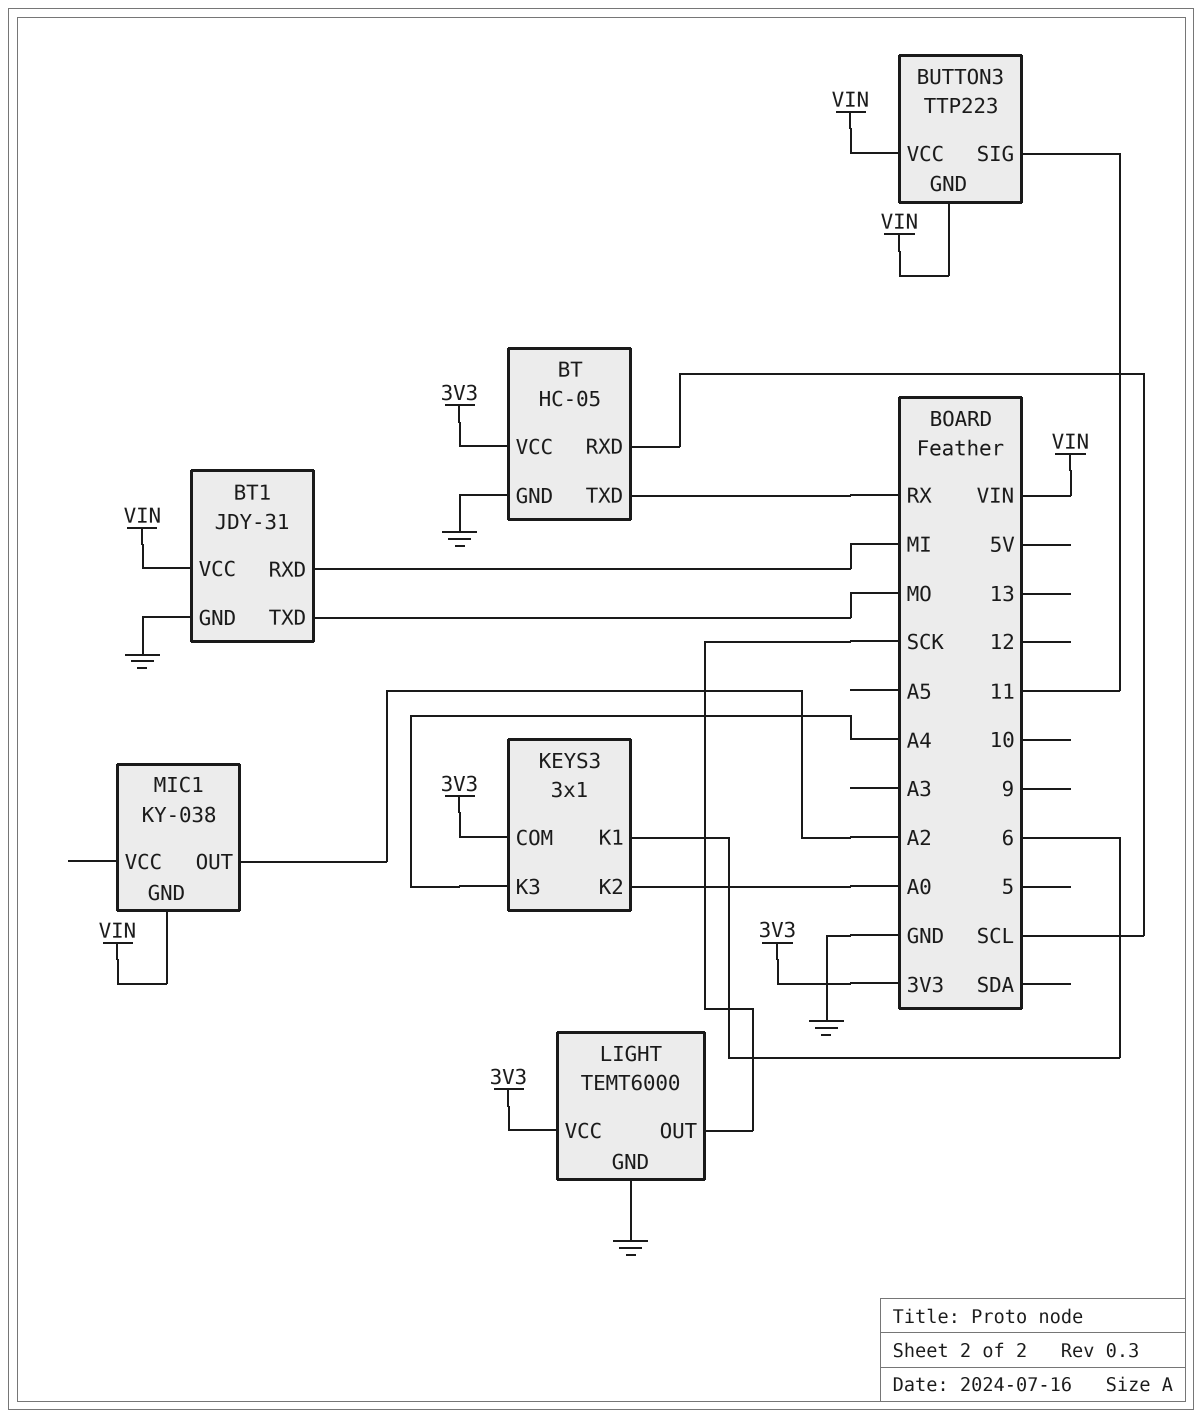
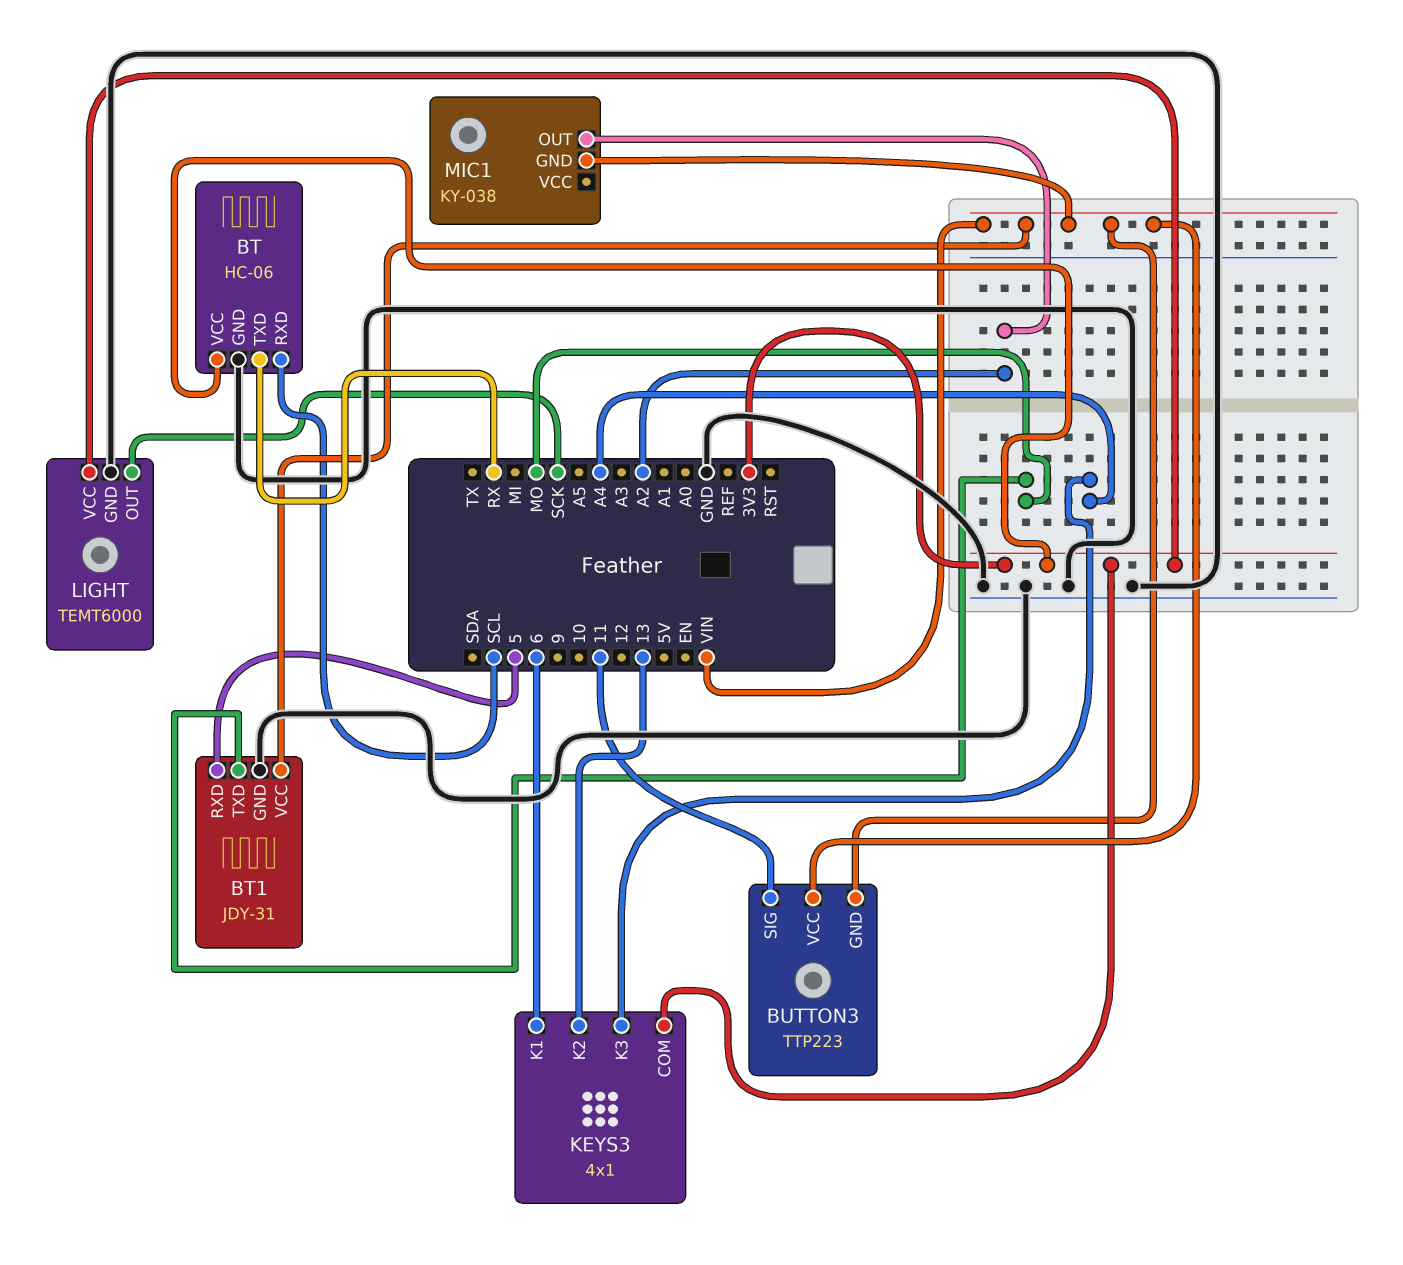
BT: HC-05 -> HC-06
BT1 pin RXD: MI -> 5
KEYS3: 3x1 -> 4x1
KEYS3 pin K2: A0 -> 13

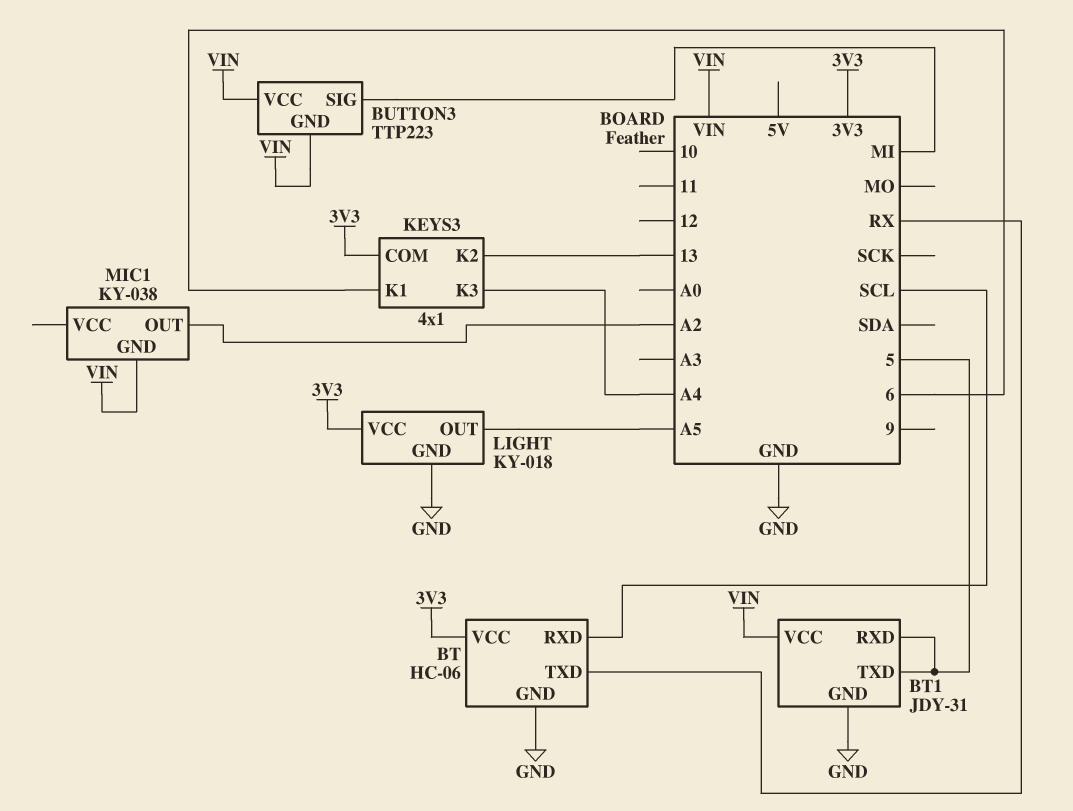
BT1 pin TXD: MO -> 5
BUTTON3 pin SIG: 11 -> MI
LIGHT: TEMT6000 -> KY-018
LIGHT pin OUT: SCK -> A5

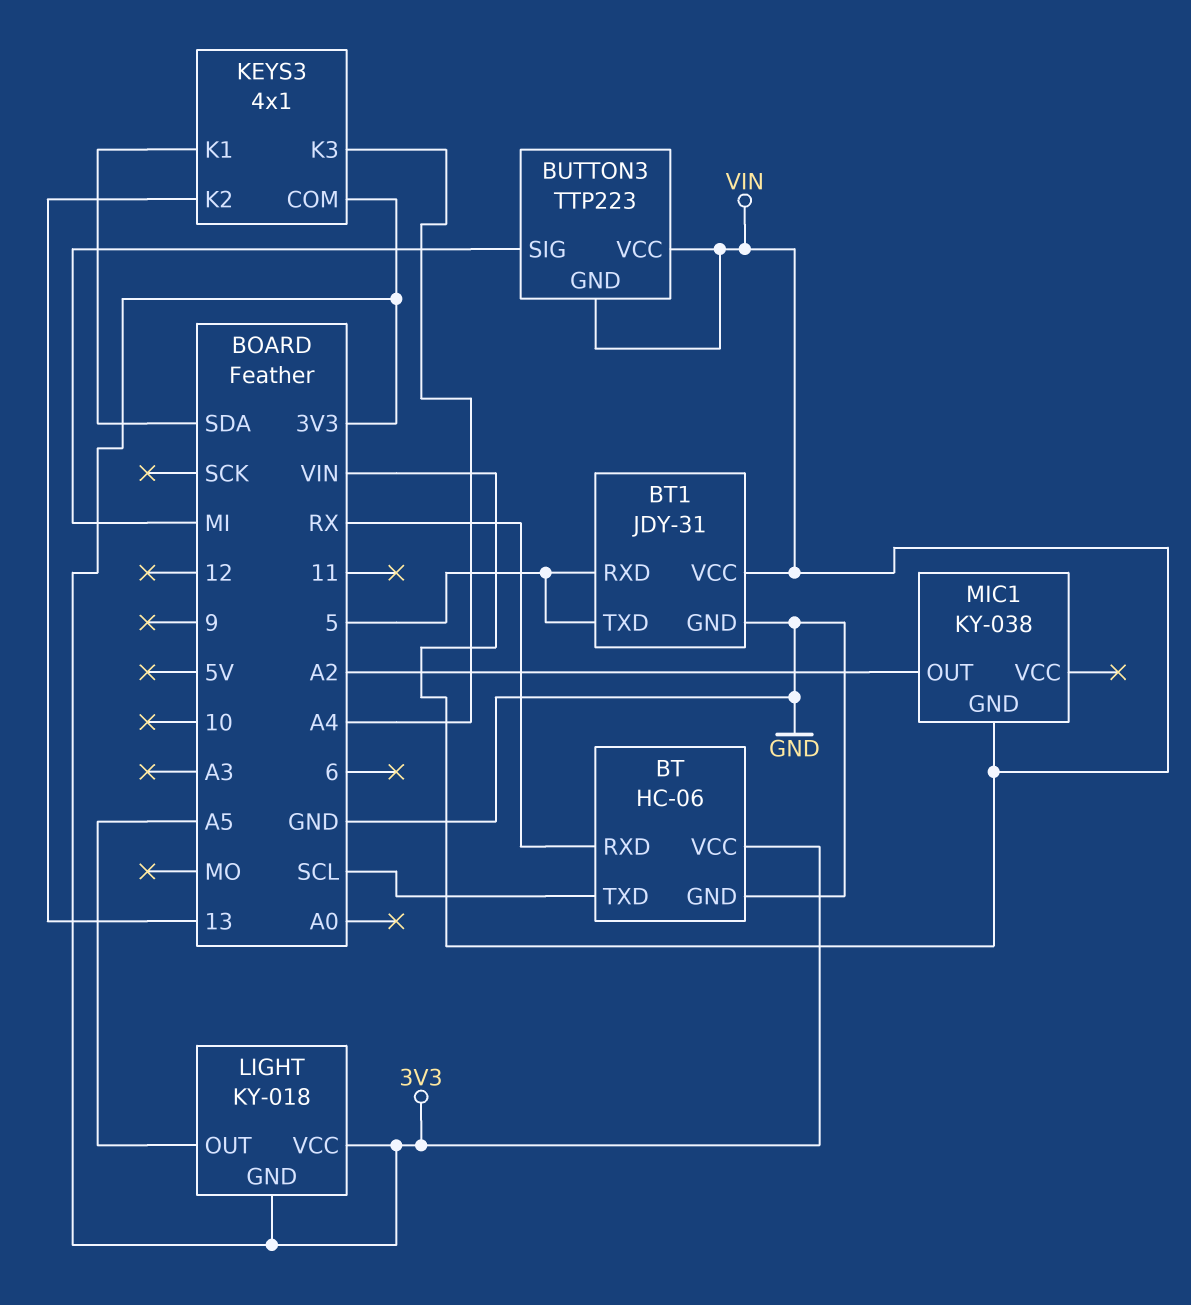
BT pin RXD: SCL -> RX
BT pin TXD: RX -> SCL
KEYS3 pin K1: 6 -> SDA
LIGHT pin GND: GND -> 3V3

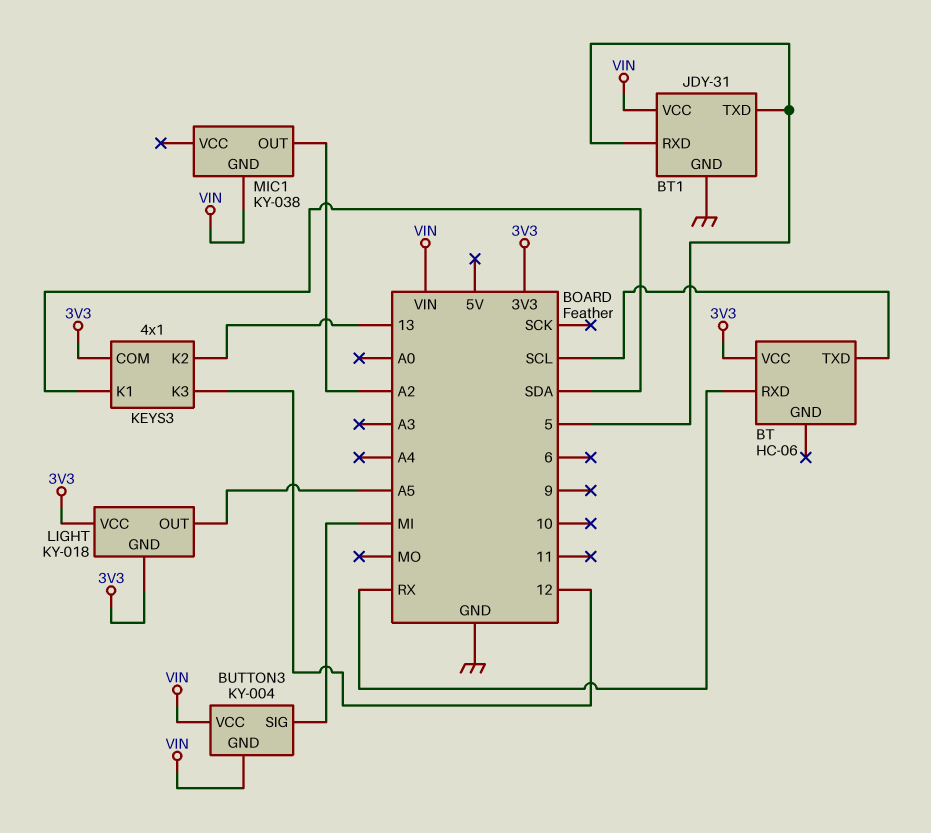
BT pin GND: GND -> none
BUTTON3: TTP223 -> KY-004
KEYS3 pin K3: A4 -> 12

